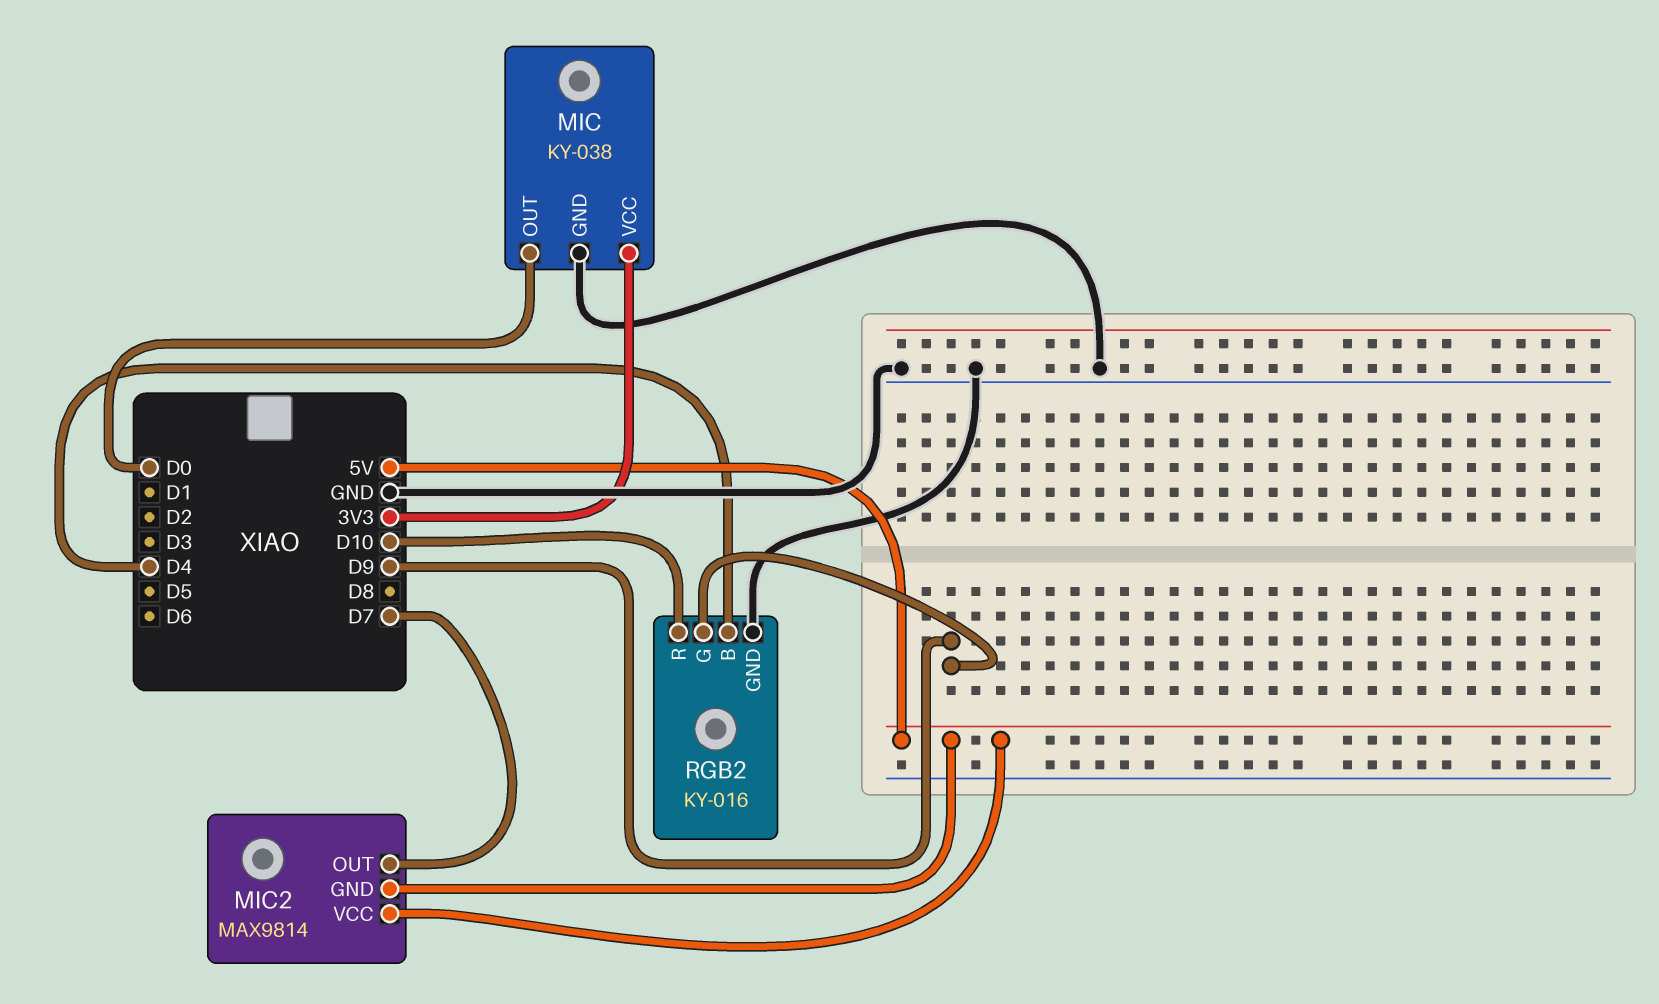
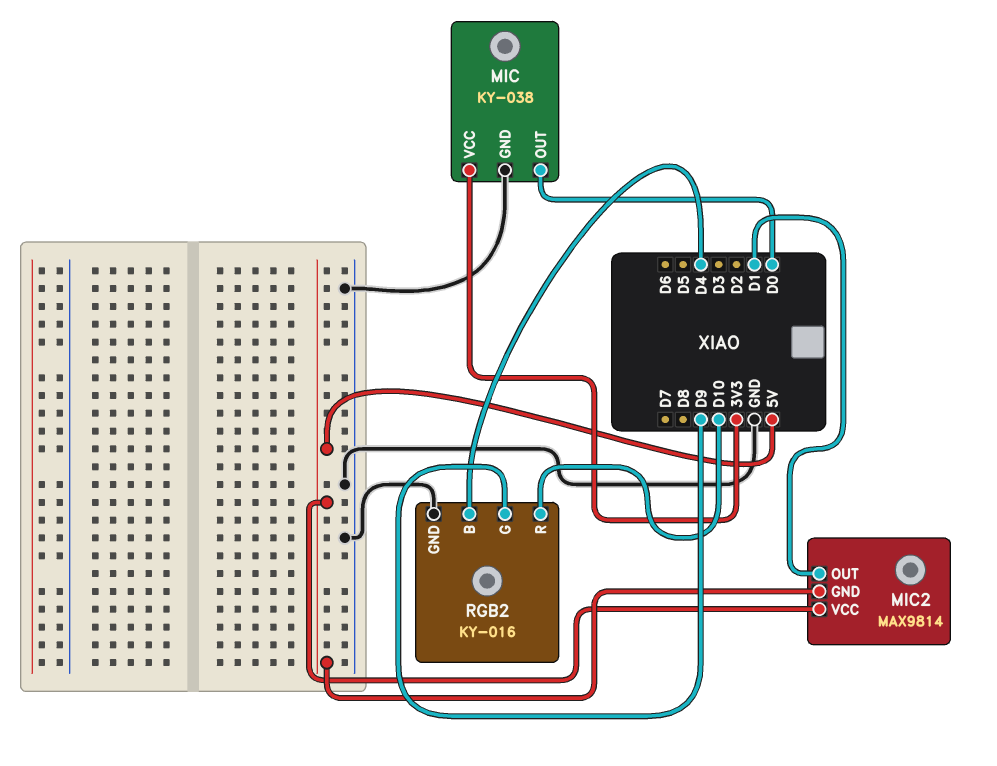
MIC2 pin OUT: D7 -> D1

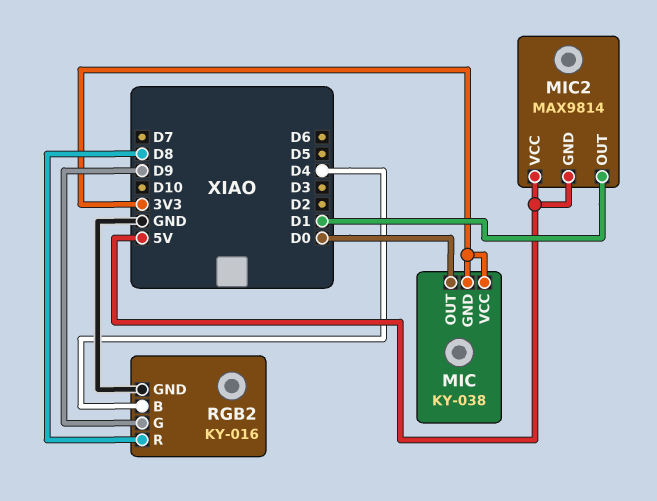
MIC pin GND: GND -> 3V3
RGB2 pin R: D10 -> D8

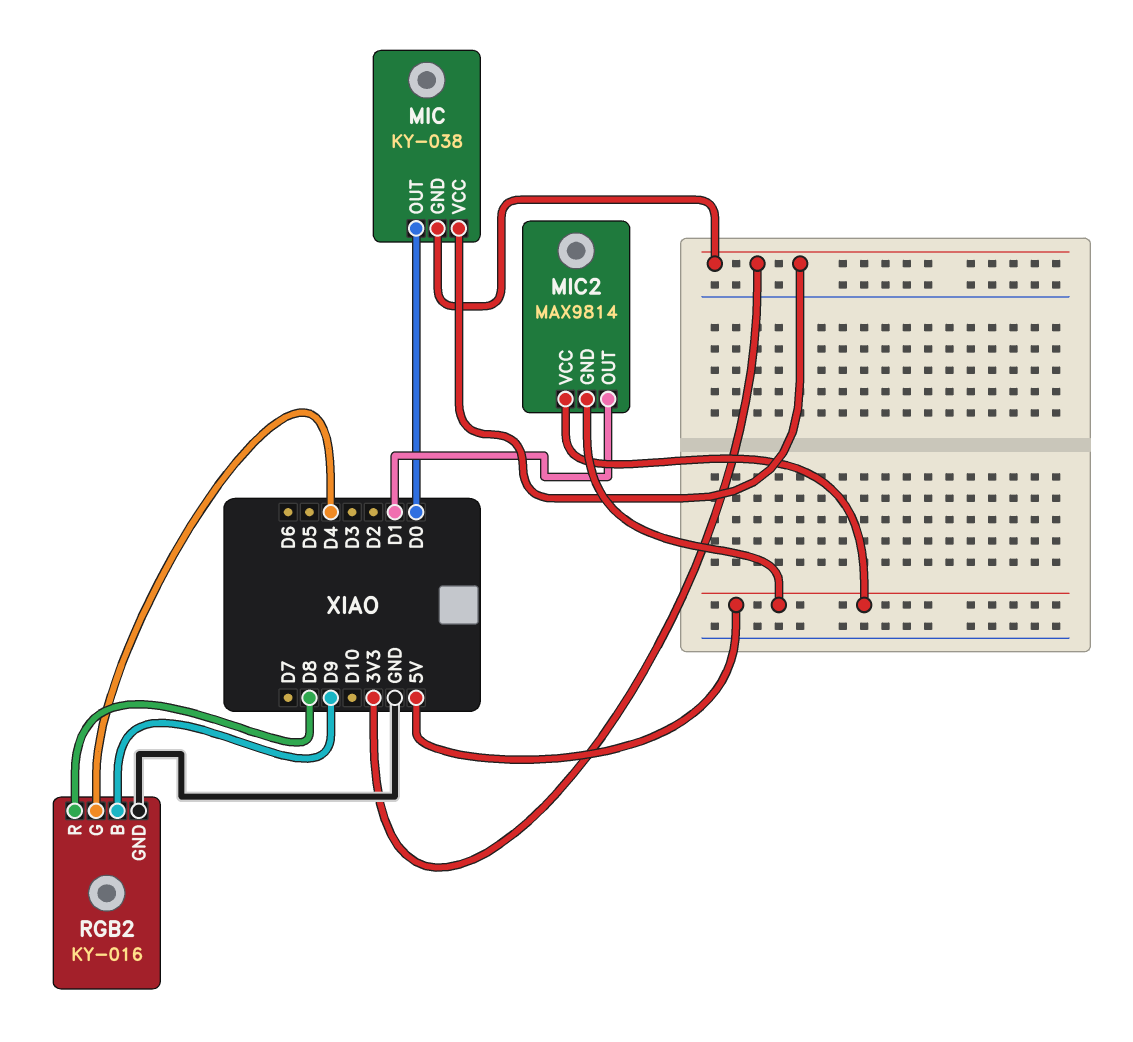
RGB2 pin B: D4 -> D9
RGB2 pin G: D9 -> D4

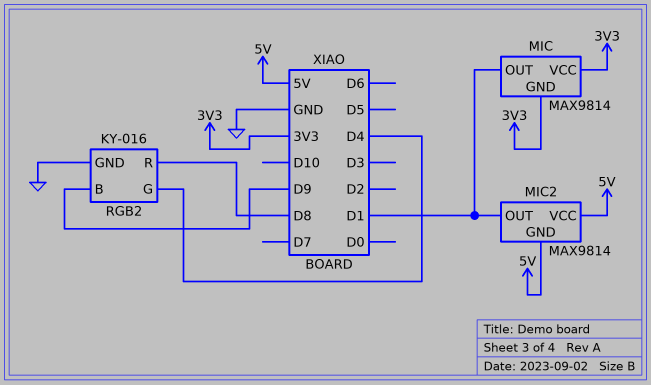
MIC: KY-038 -> MAX9814
MIC pin OUT: D0 -> D1

